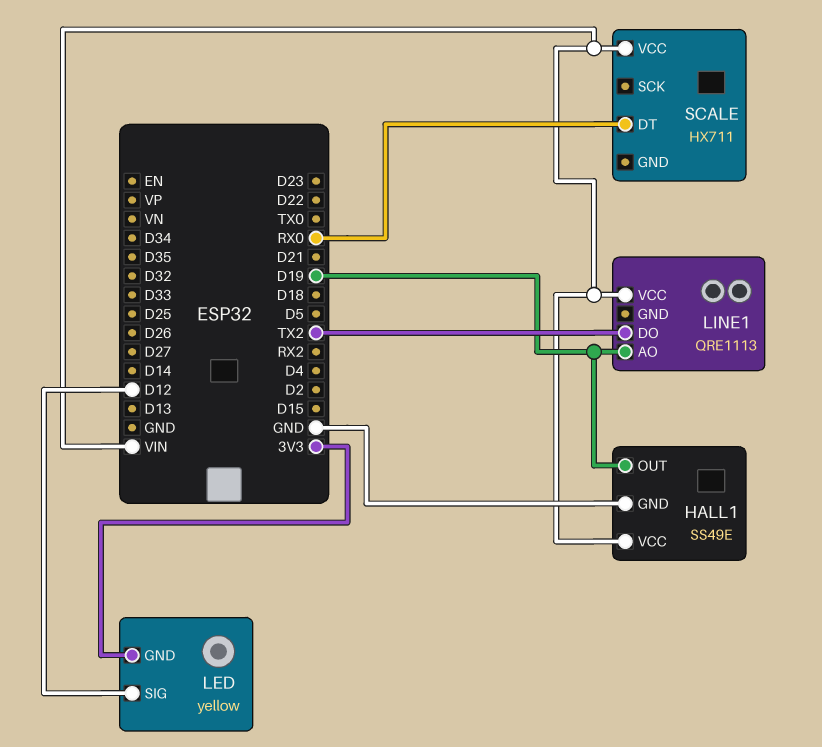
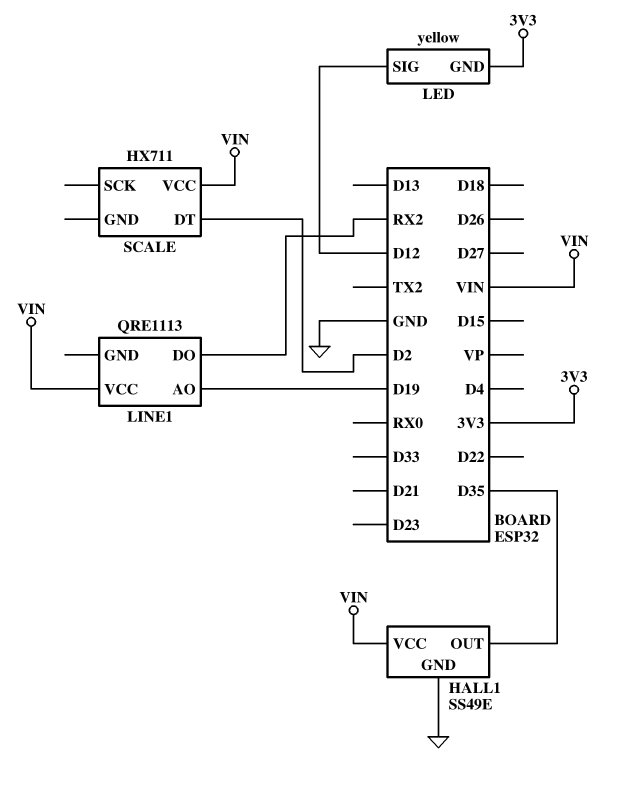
HALL1 pin OUT: D19 -> D35
LINE1 pin DO: TX2 -> RX2
SCALE pin DT: RX0 -> D2

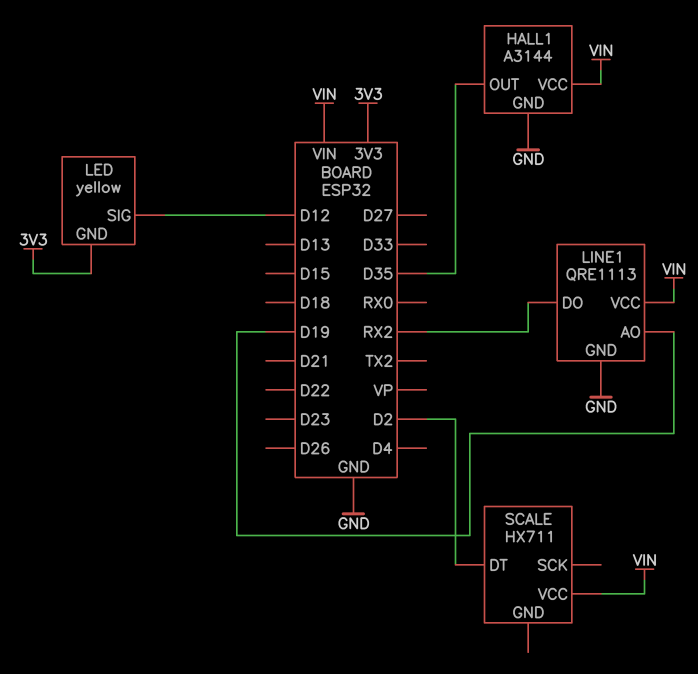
HALL1: SS49E -> A3144
LINE1 pin GND: none -> GND

